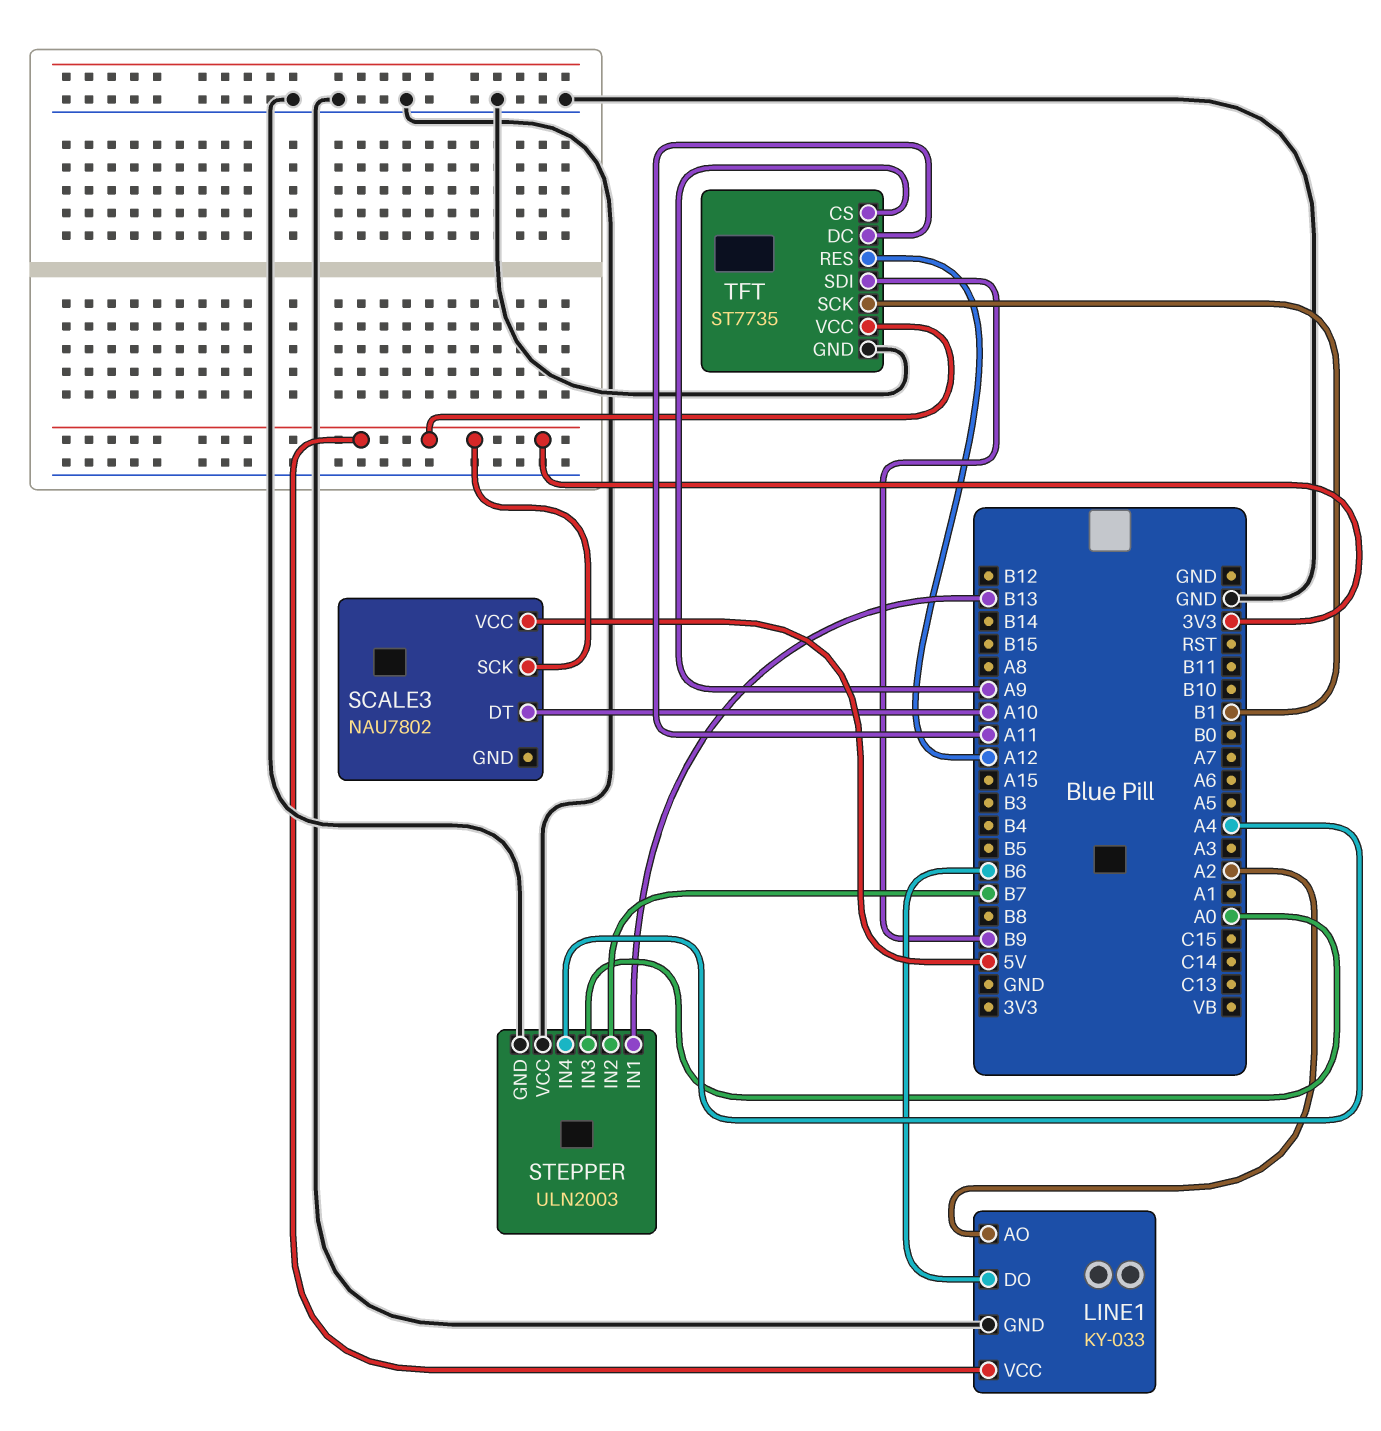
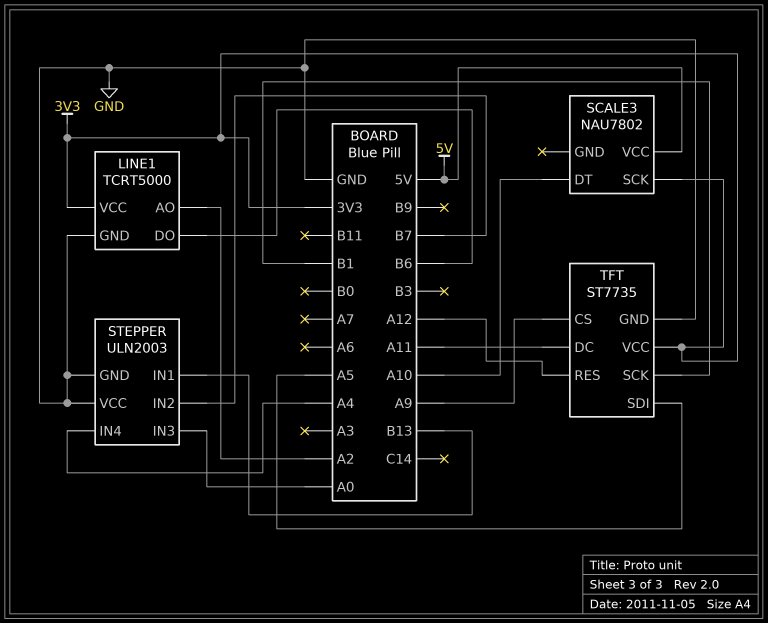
LINE1: KY-033 -> TCRT5000
TFT pin SDI: B9 -> A5

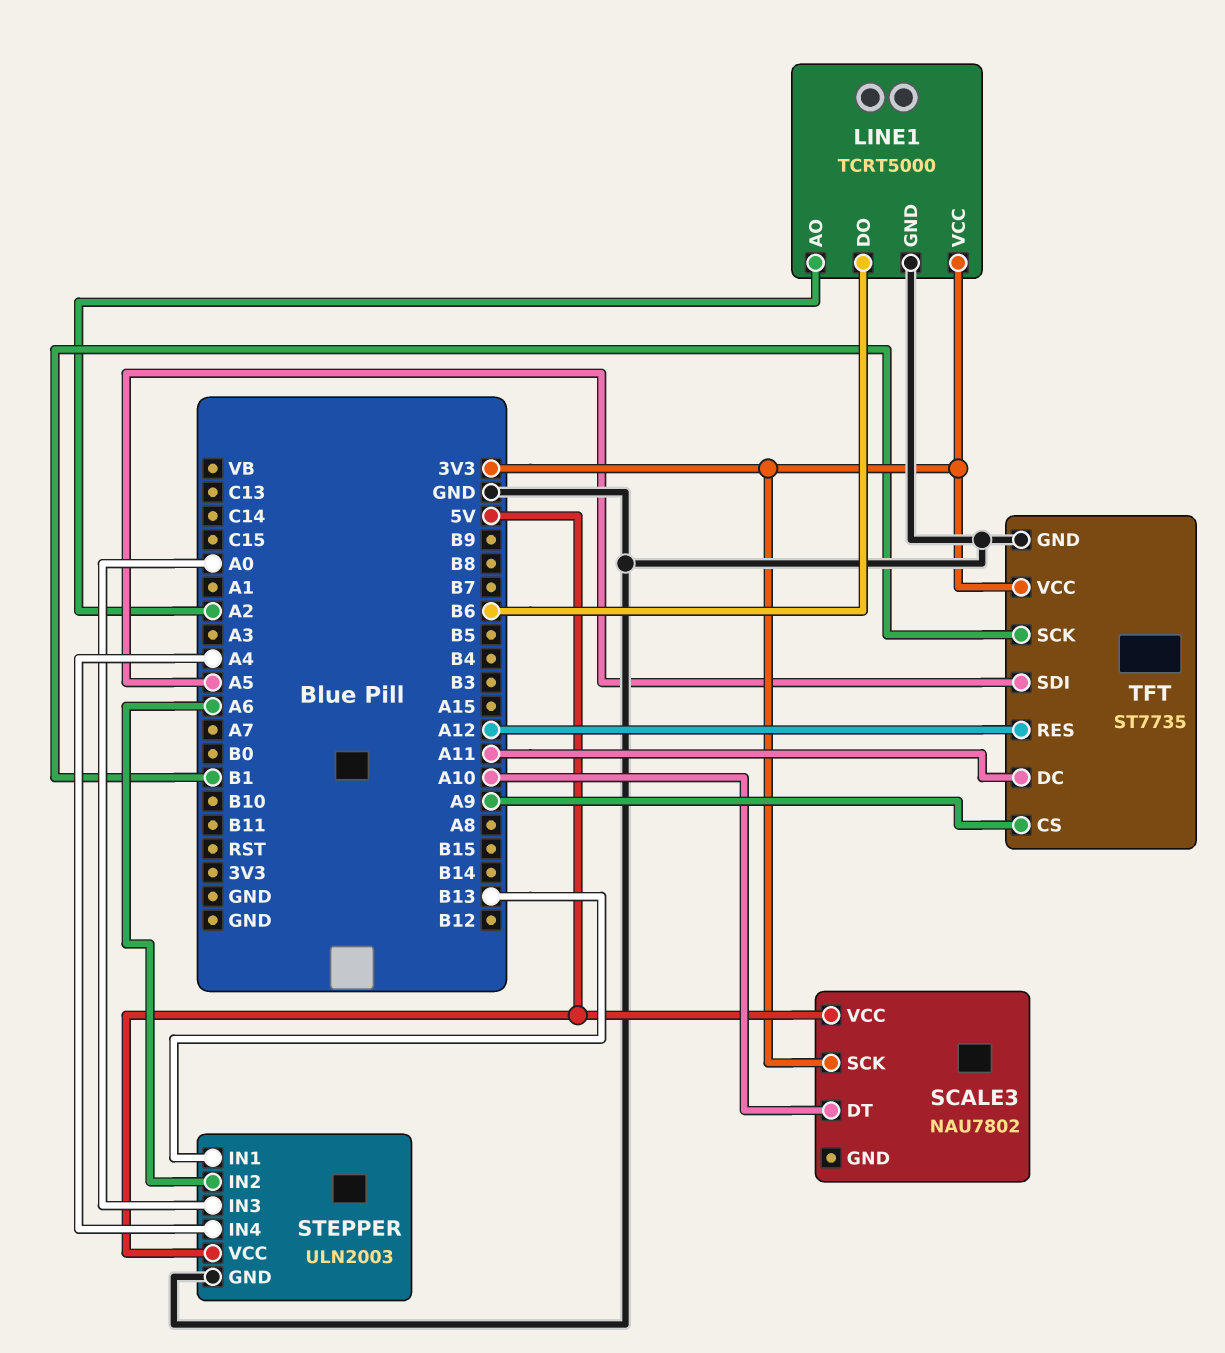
STEPPER pin IN2: B7 -> A6
STEPPER pin VCC: GND -> 5V

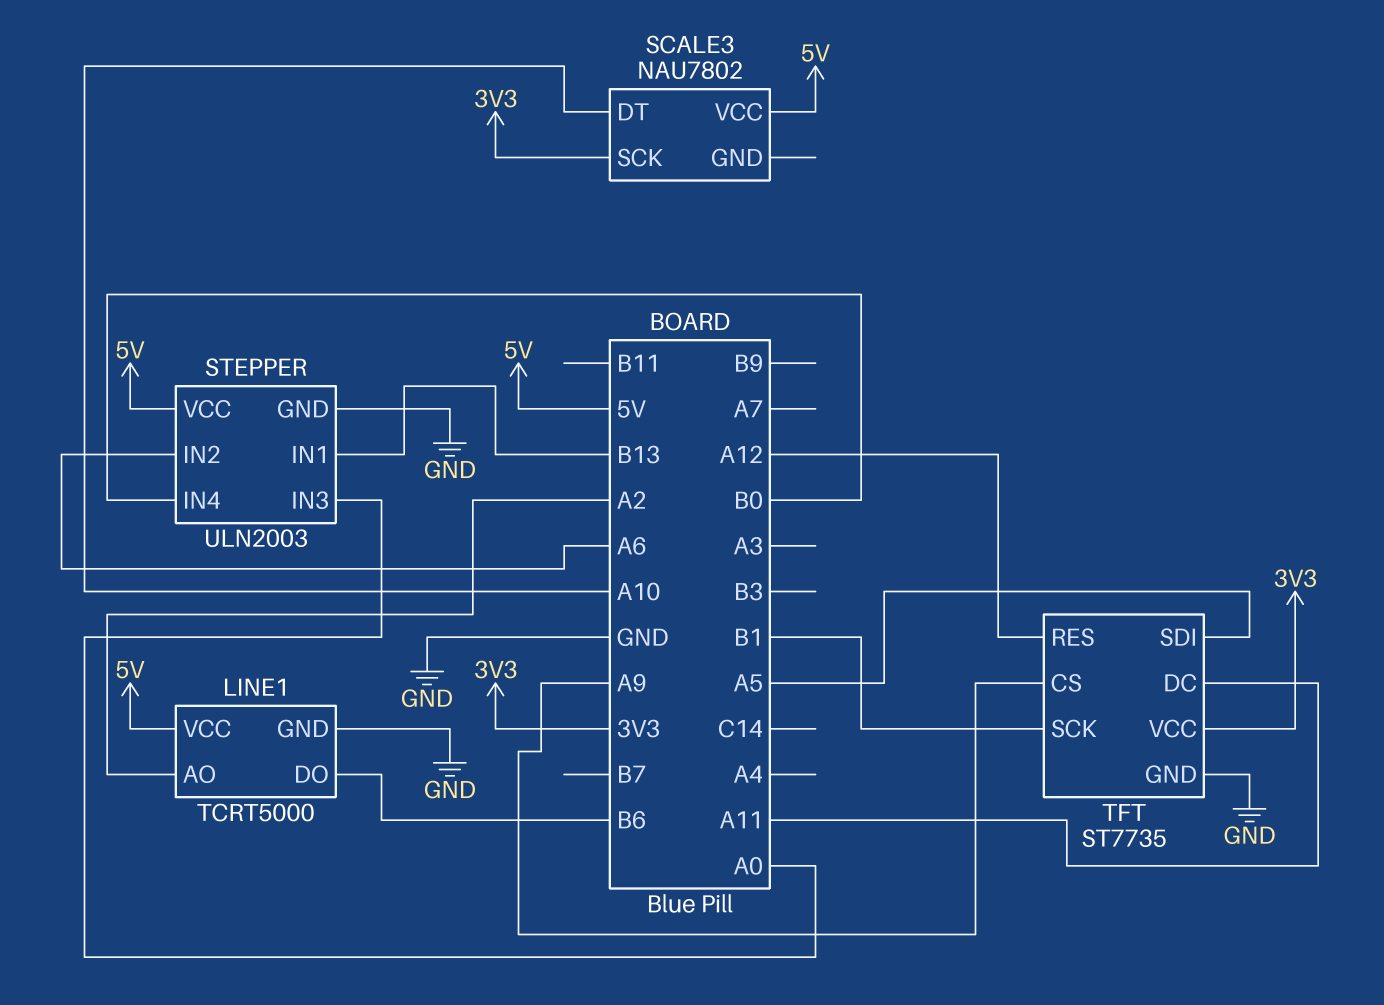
LINE1 pin VCC: 3V3 -> 5V
STEPPER pin IN4: A4 -> B0

